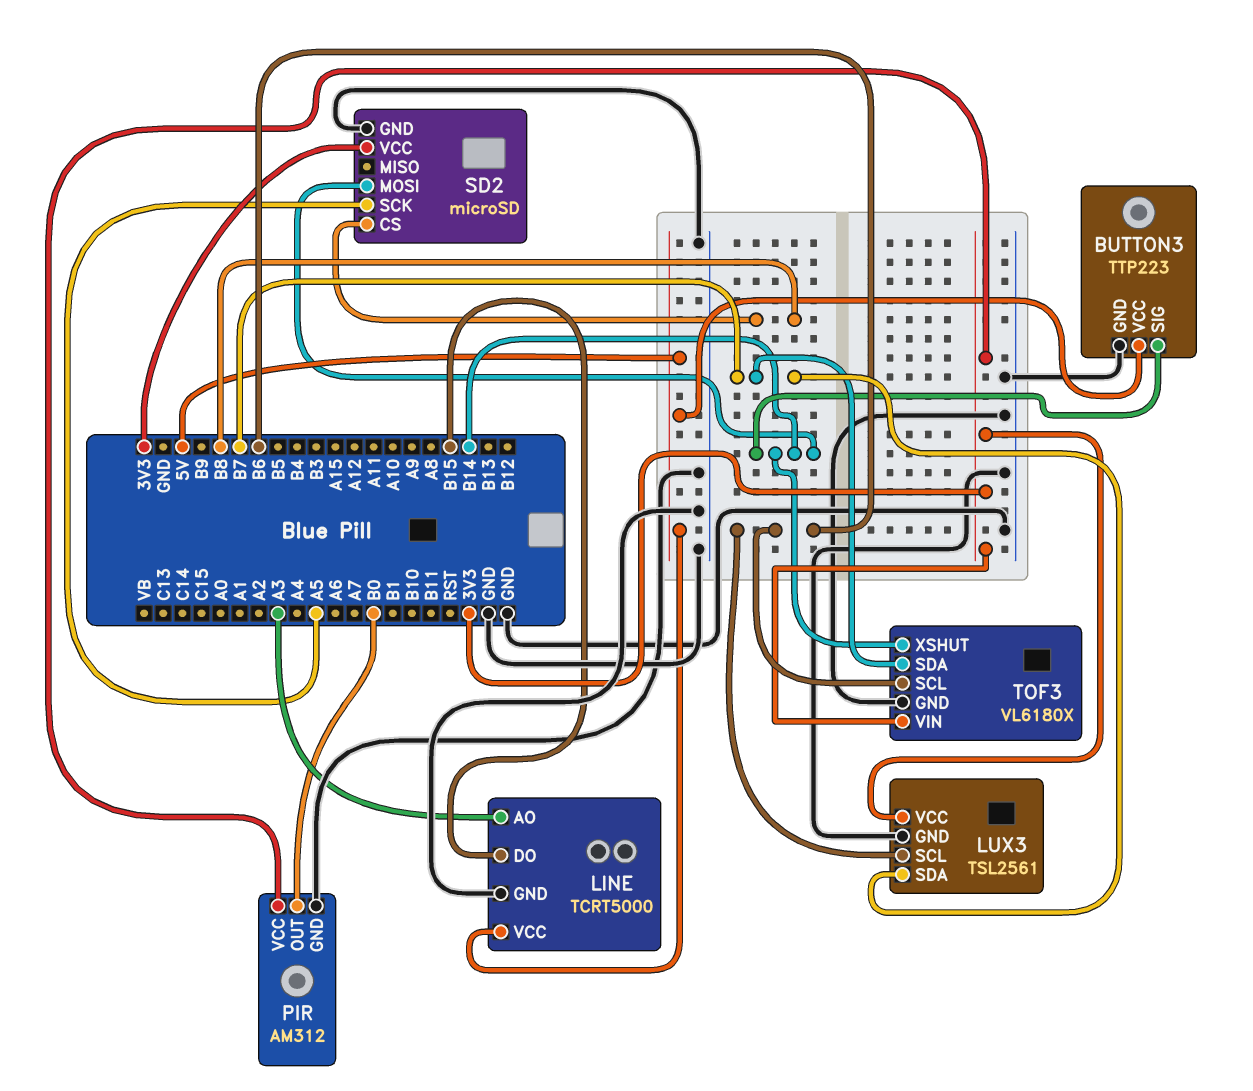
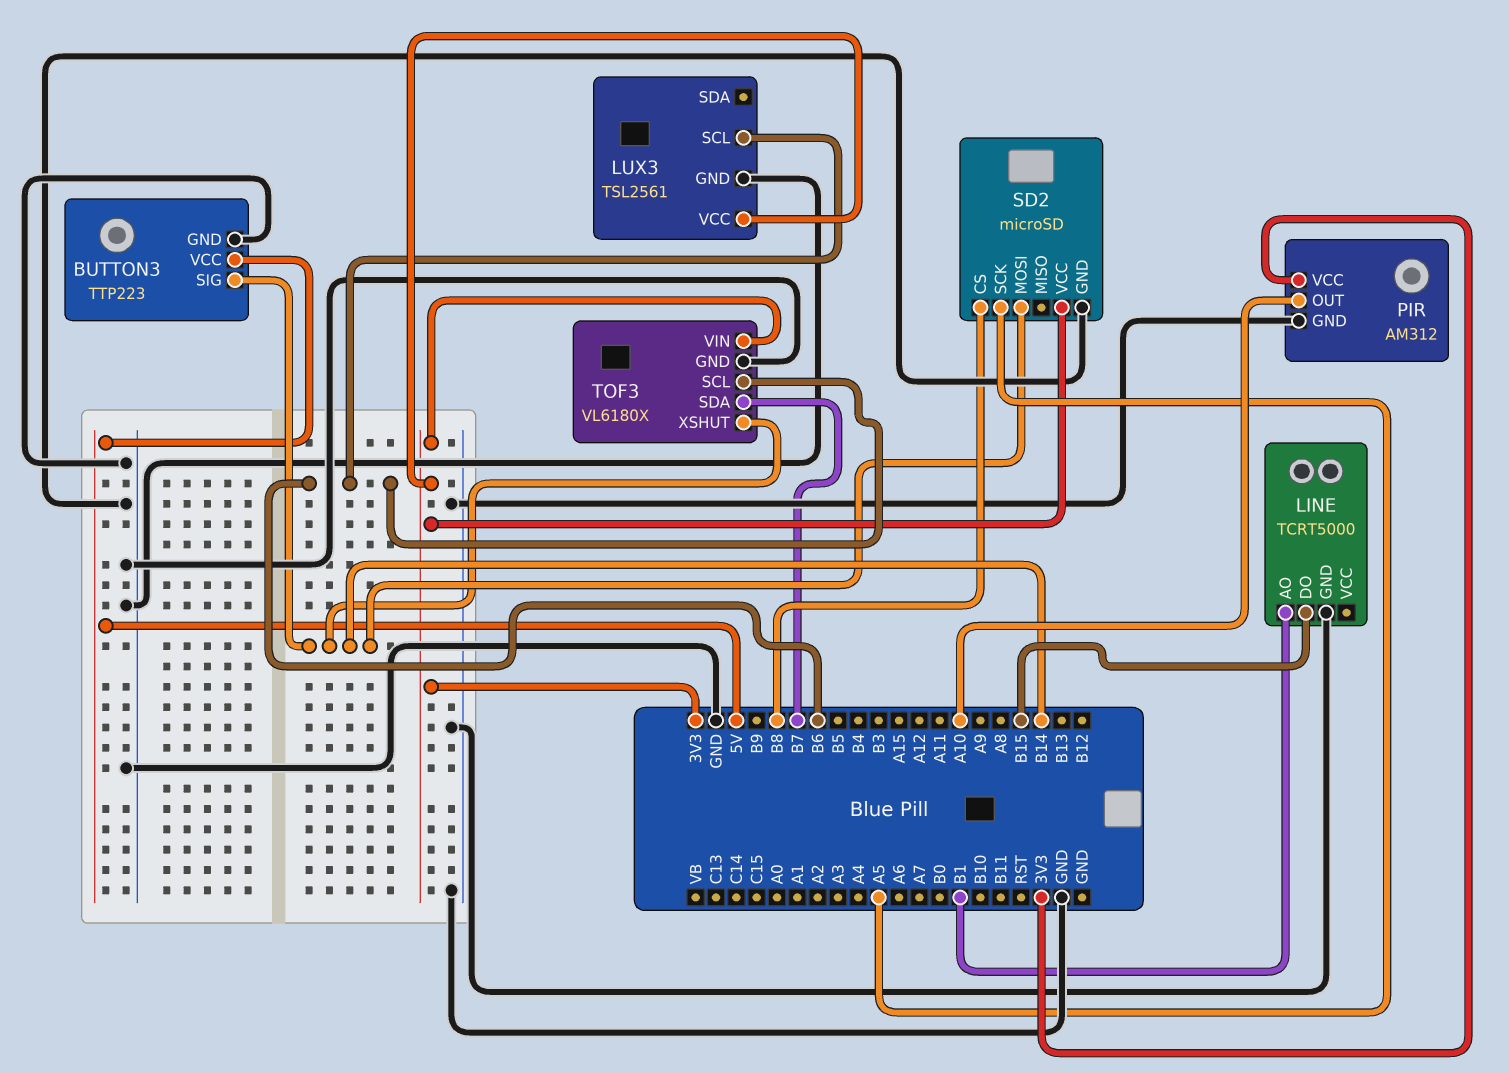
LINE pin AO: A3 -> B1
LINE pin VCC: 5V -> none
LUX3 pin SDA: B7 -> none
PIR pin OUT: B0 -> A10

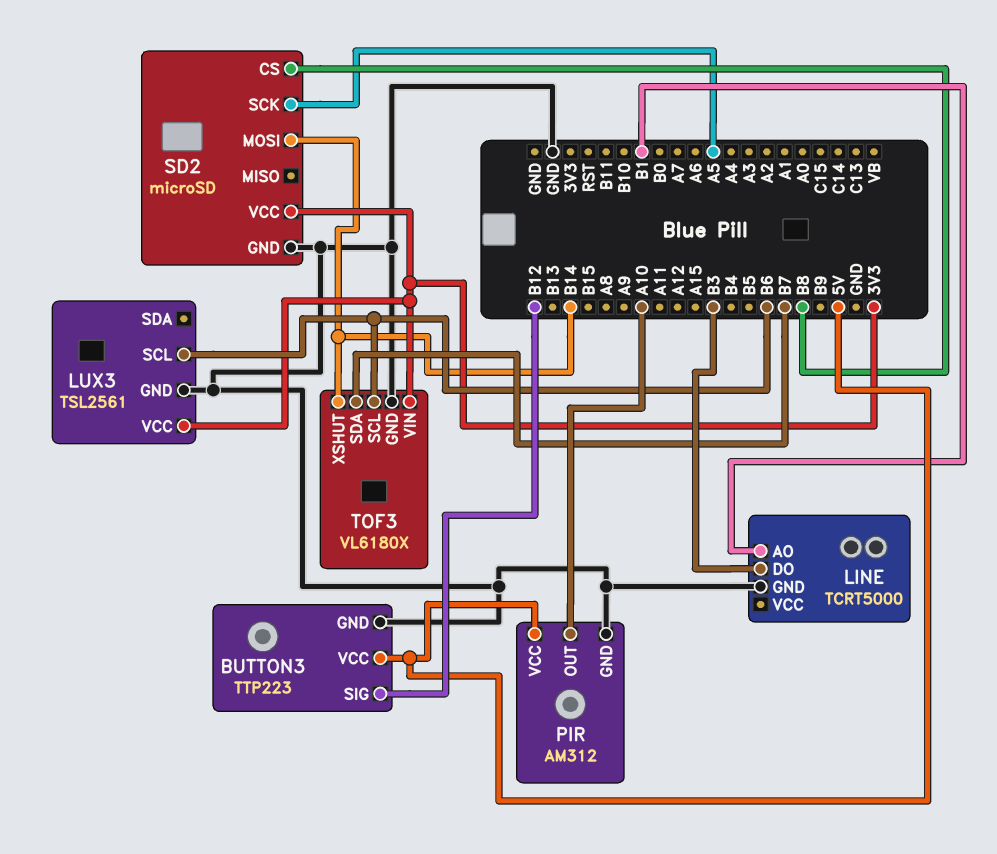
BUTTON3 pin SIG: B14 -> B12
LINE pin DO: B15 -> B3
PIR pin VCC: 3V3 -> 5V

